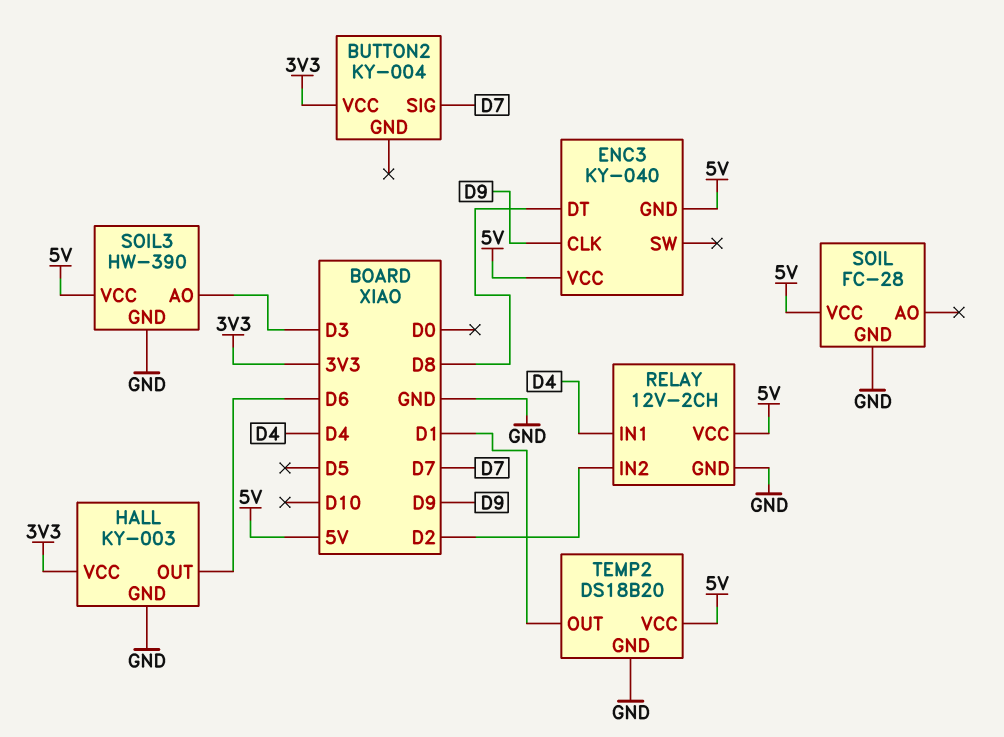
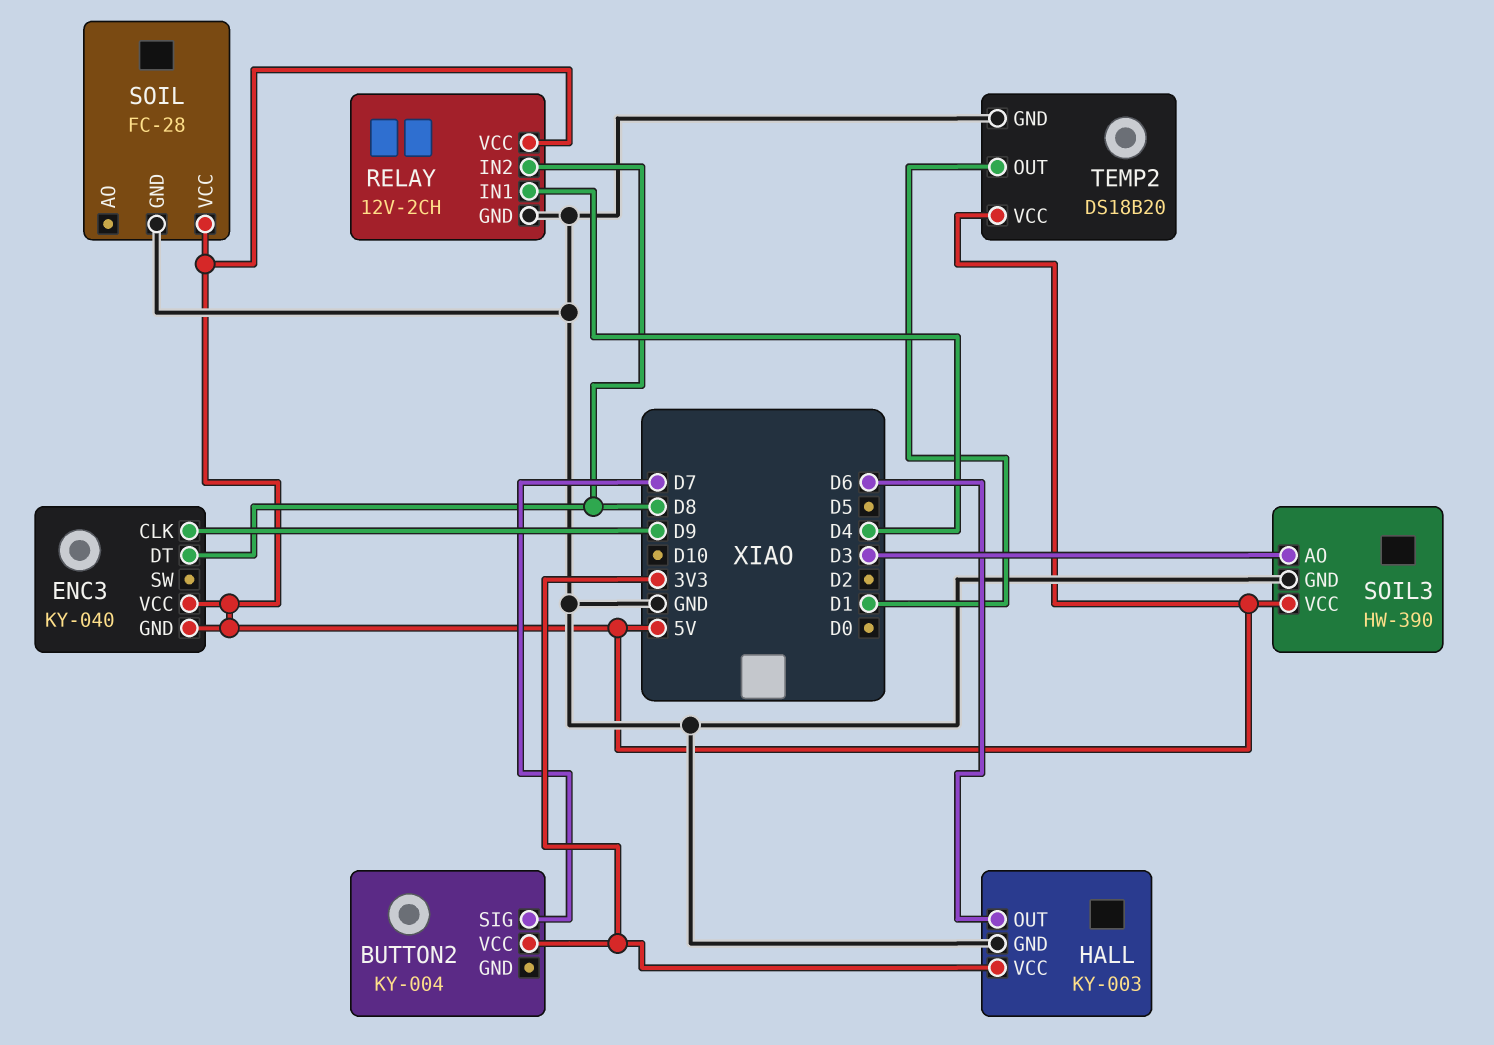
RELAY pin IN2: D2 -> D8

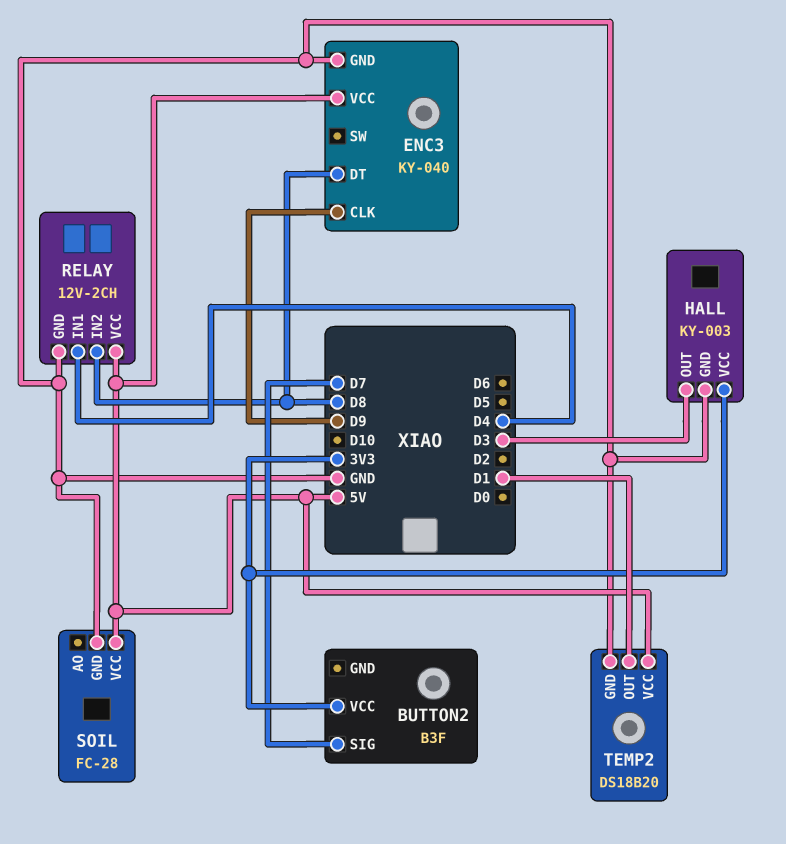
BUTTON2: KY-004 -> B3F
ENC3 pin GND: 5V -> GND
HALL pin OUT: D6 -> D3
SOIL3: HW-390 -> none
SOIL3 pin AO: D3 -> none
SOIL3 pin GND: GND -> none
SOIL3 pin VCC: 5V -> none

